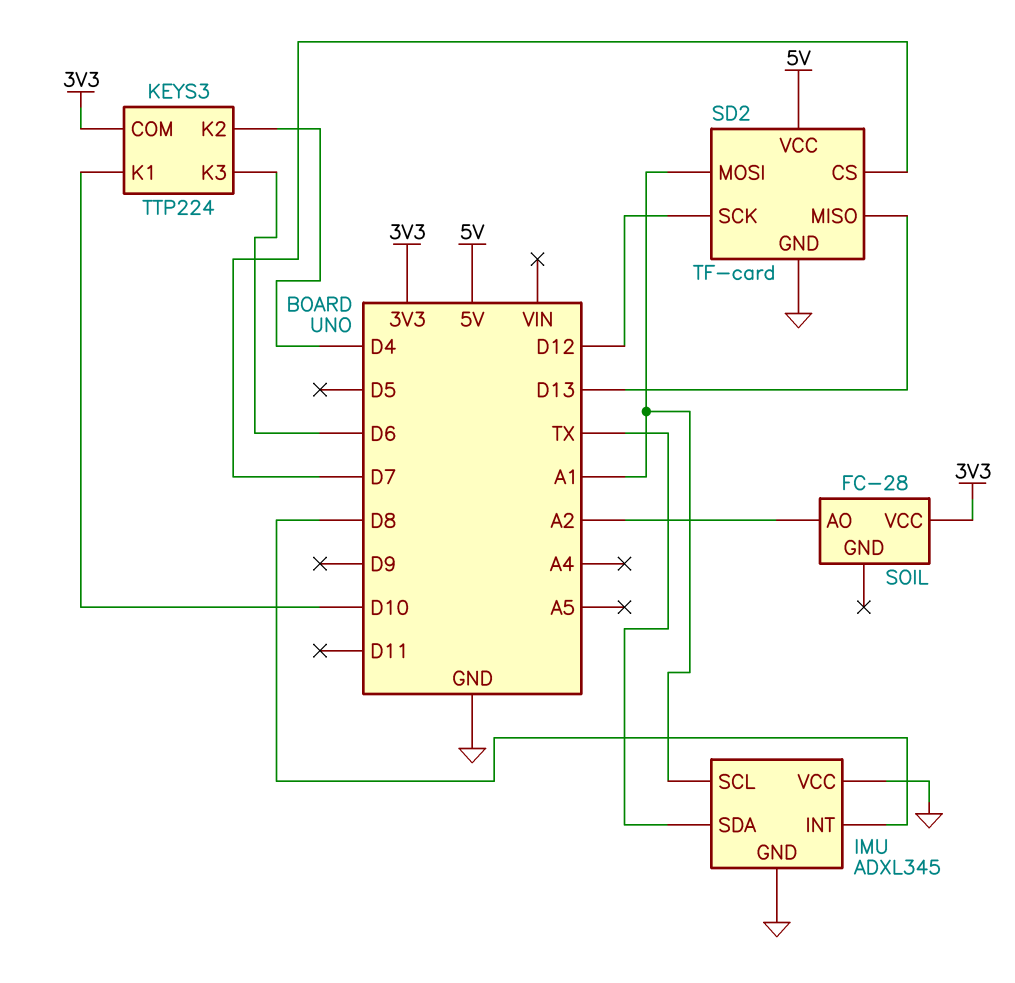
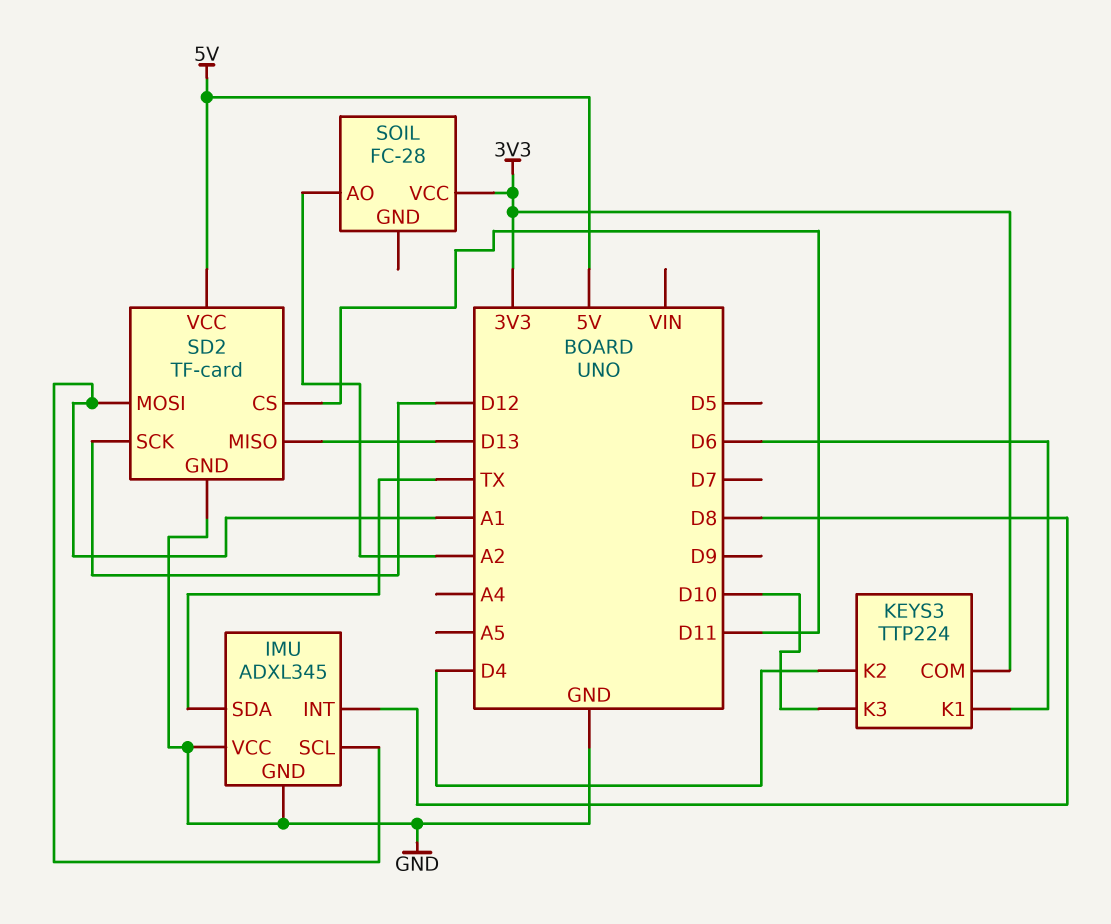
KEYS3 pin K1: D10 -> D6
KEYS3 pin K3: D6 -> D10
SD2 pin CS: D7 -> D11

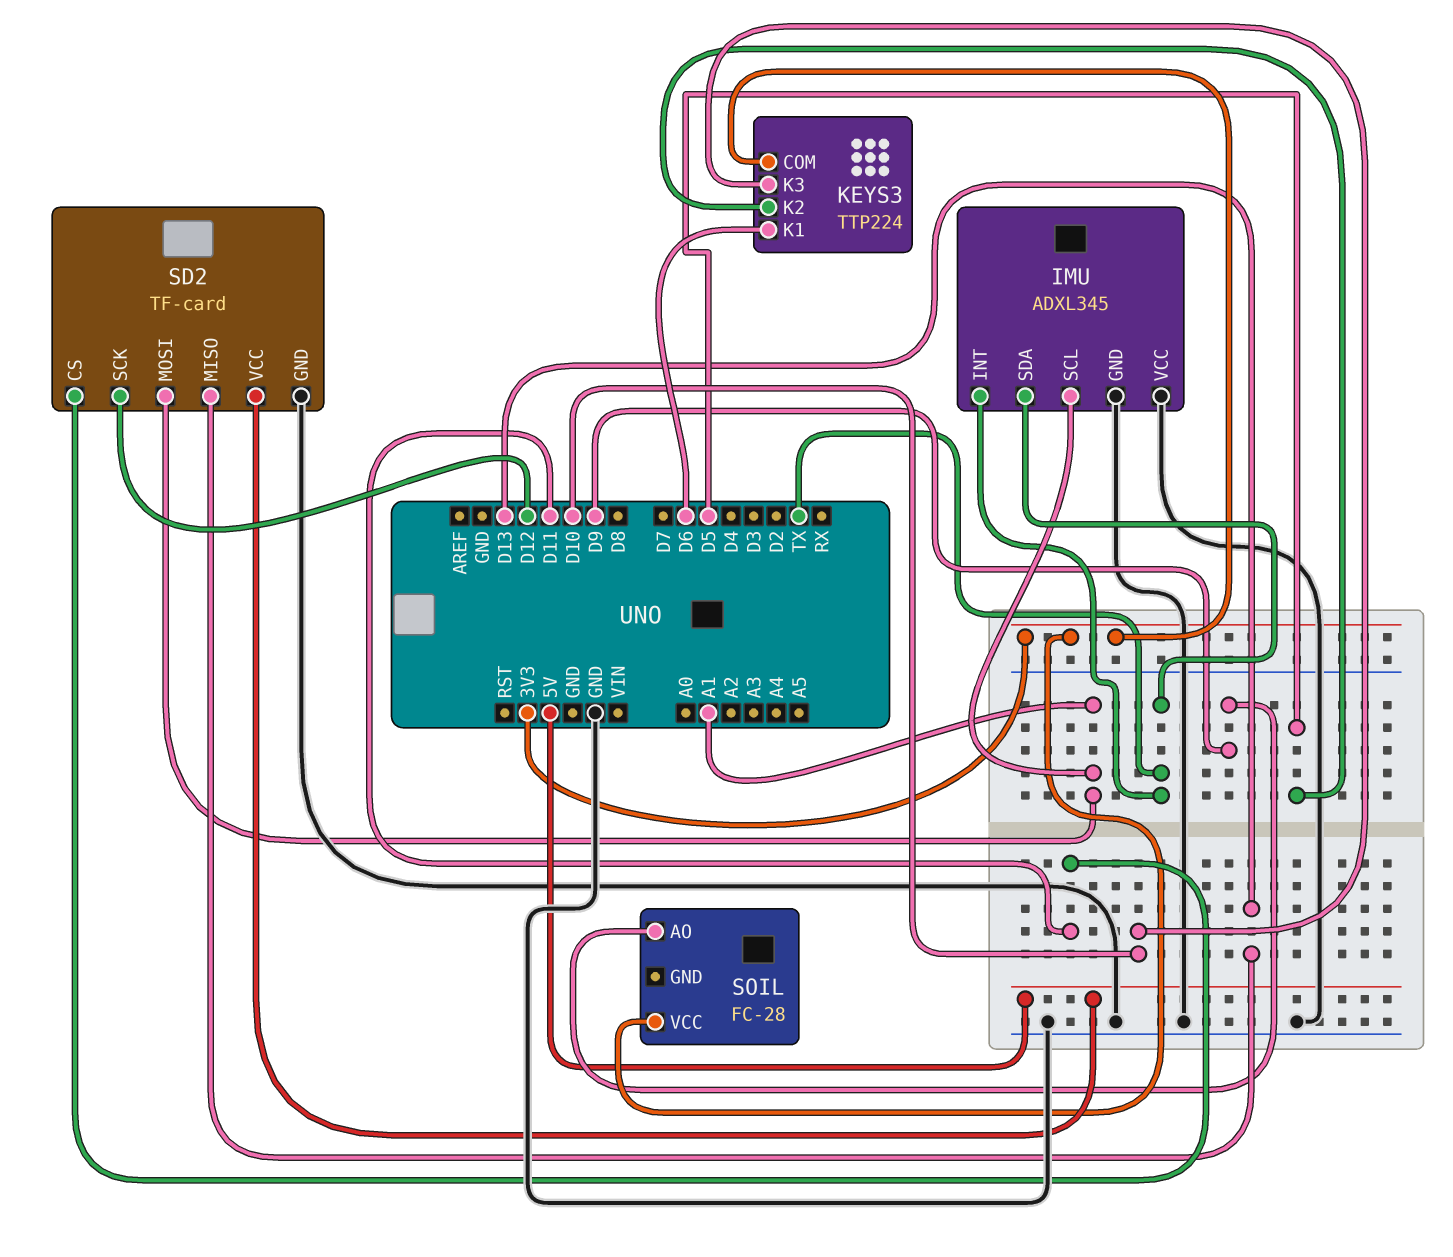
IMU pin INT: D8 -> TX
KEYS3 pin K2: D4 -> D5
SOIL pin AO: A2 -> D9

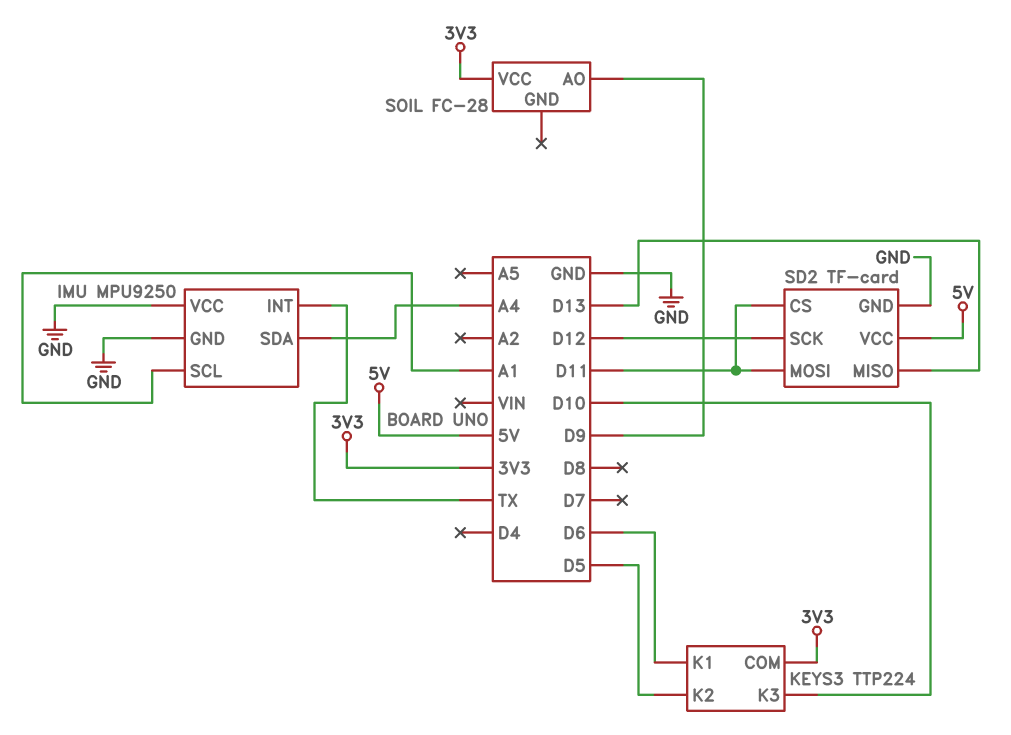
IMU: ADXL345 -> MPU9250
IMU pin SDA: TX -> A4
SD2 pin MOSI: A1 -> D11

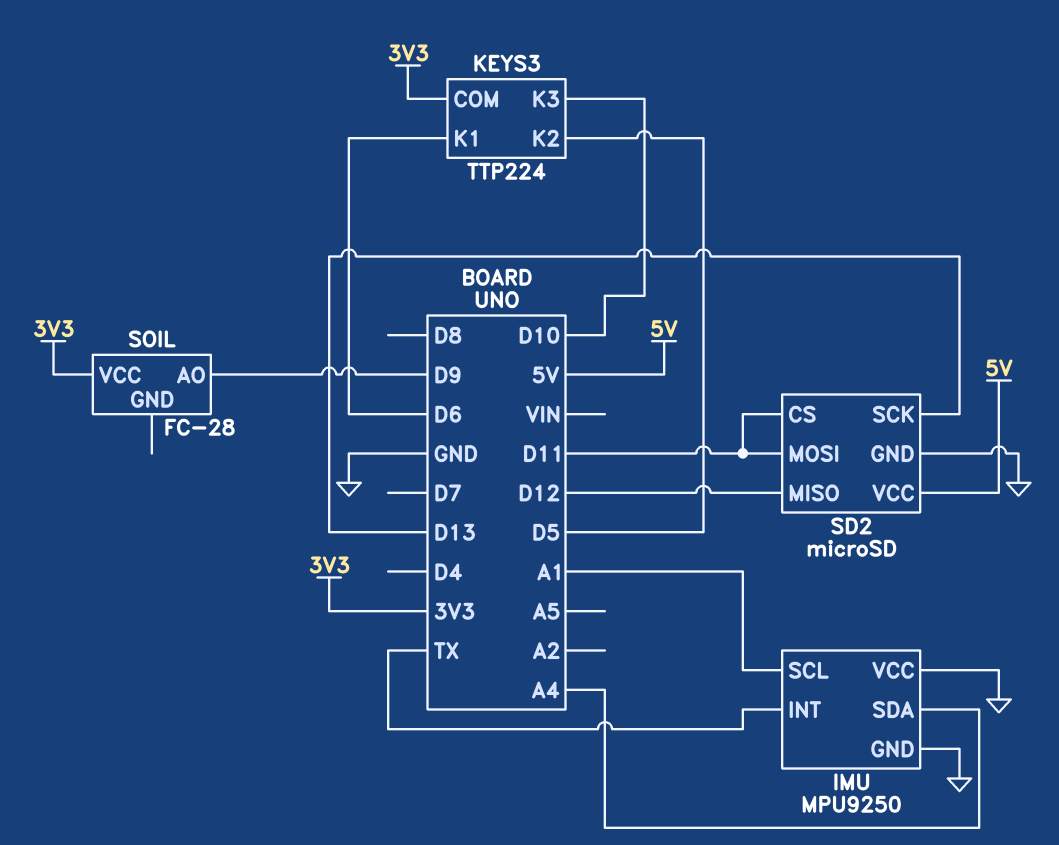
SD2: TF-card -> microSD
SD2 pin MISO: D13 -> D12
SD2 pin SCK: D12 -> D13

